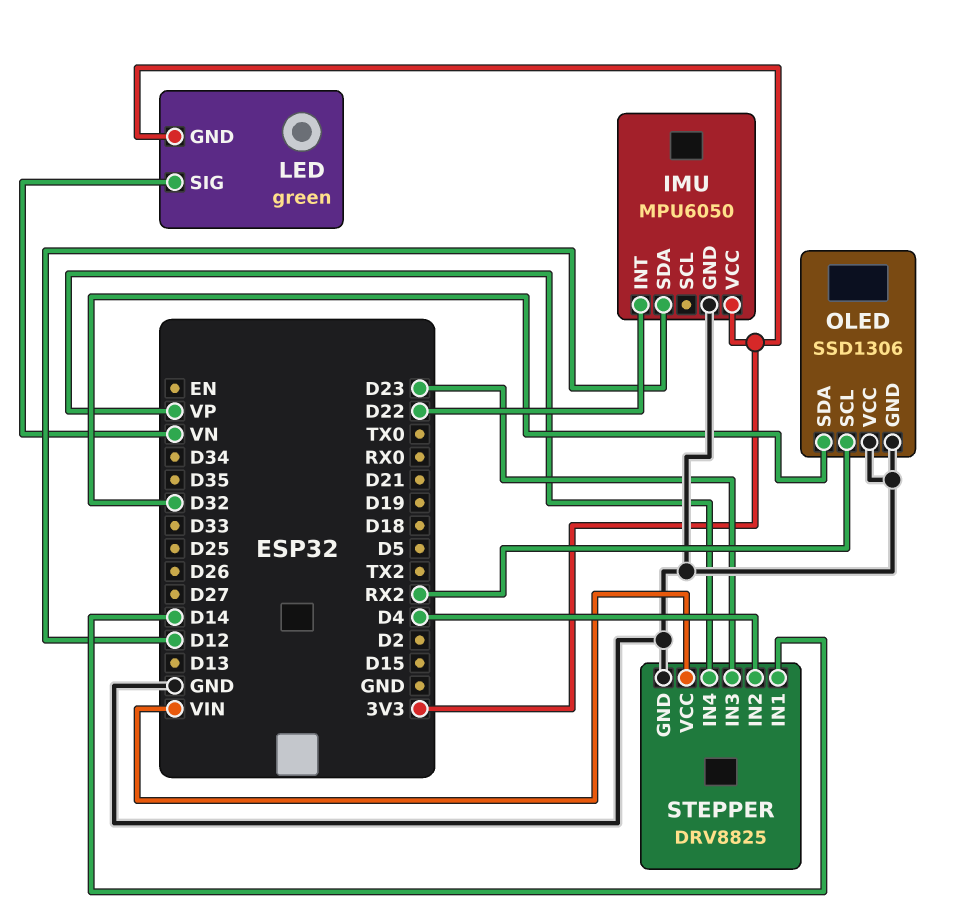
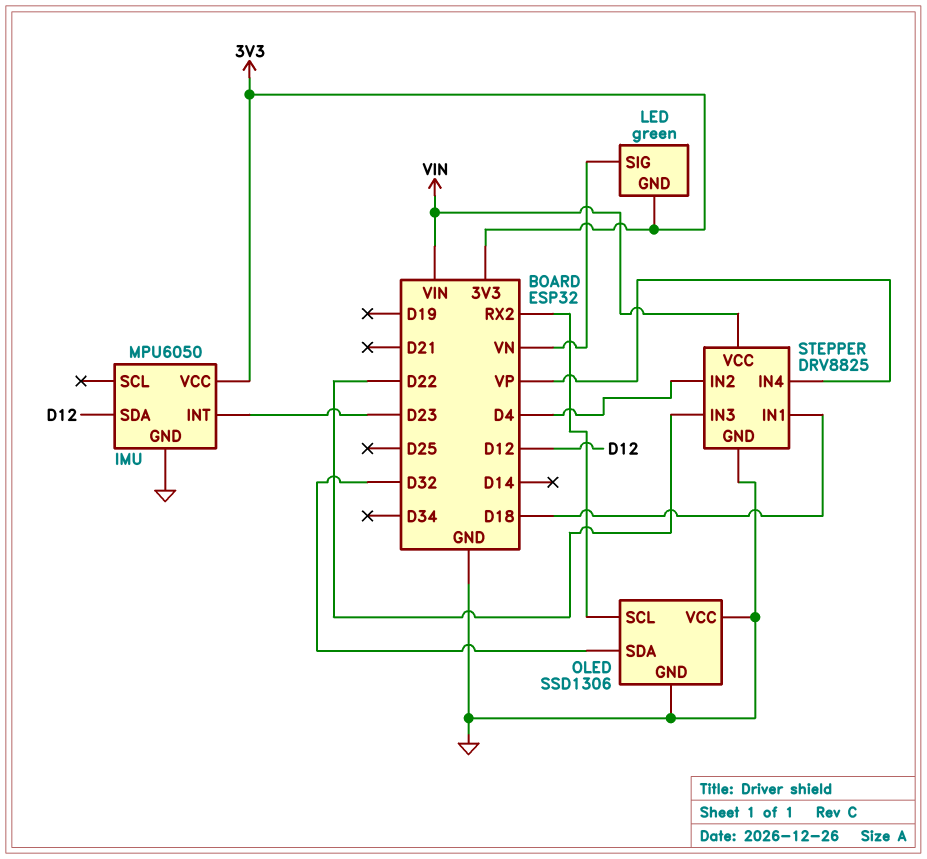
IMU pin INT: D22 -> D23
STEPPER pin IN1: D14 -> D18
STEPPER pin IN3: D23 -> D22

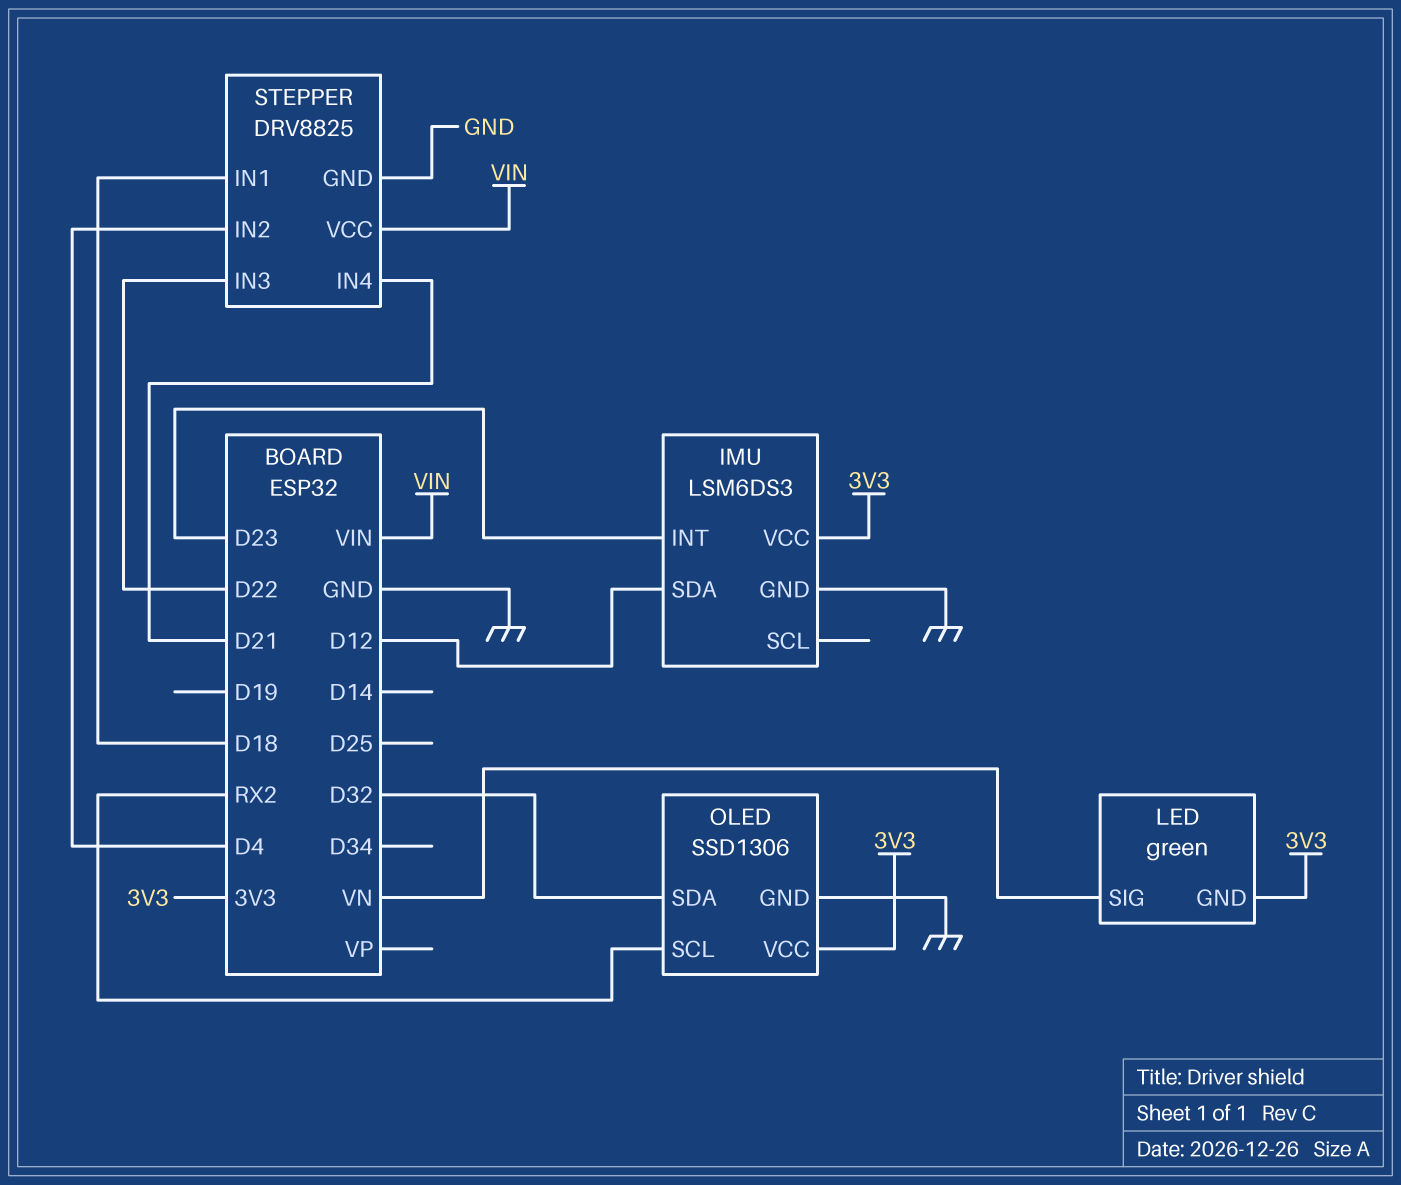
IMU: MPU6050 -> LSM6DS3
OLED pin VCC: GND -> 3V3
STEPPER pin IN4: VP -> D21

